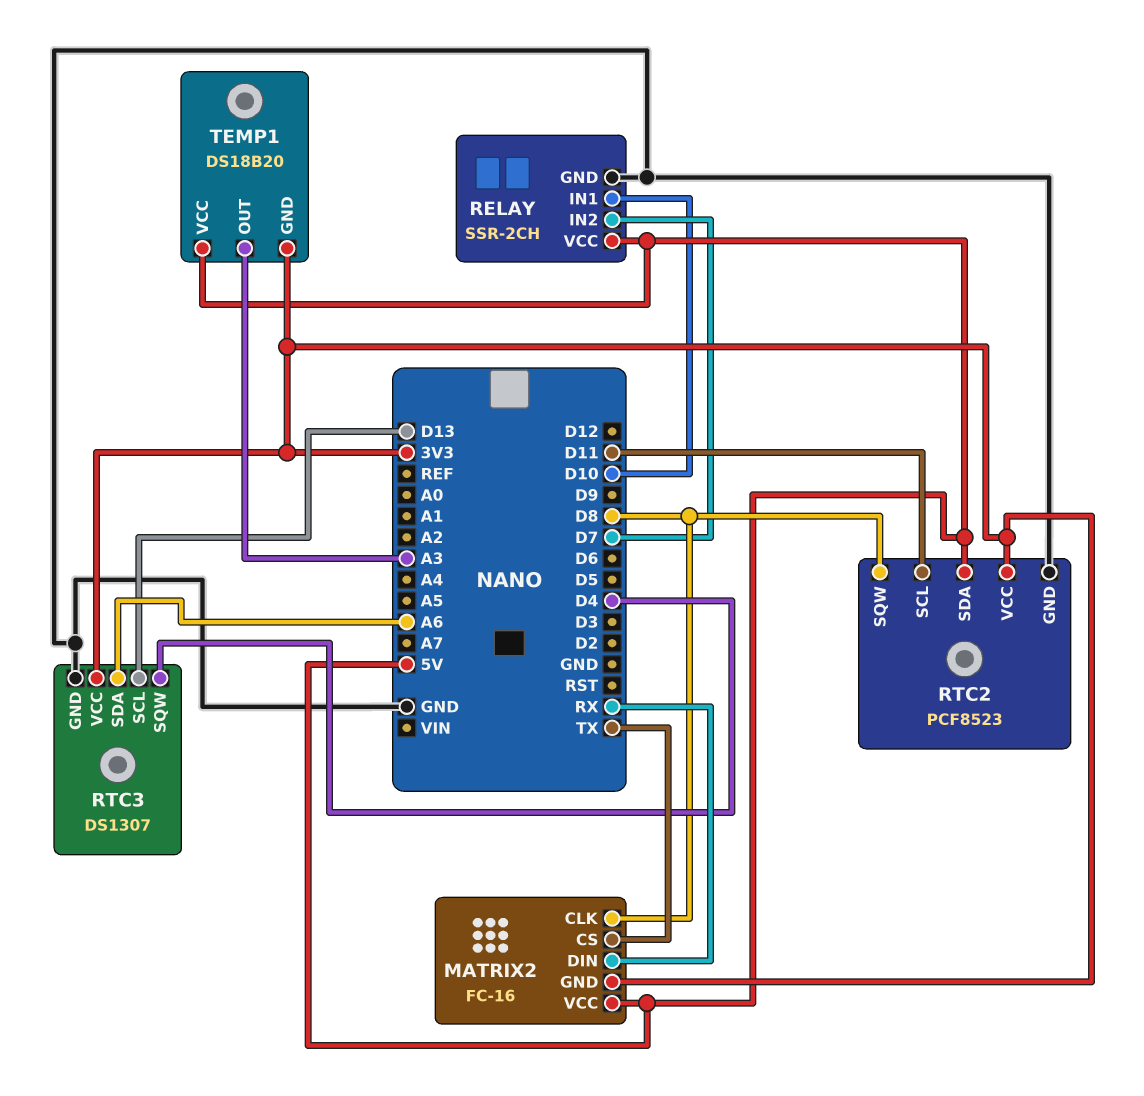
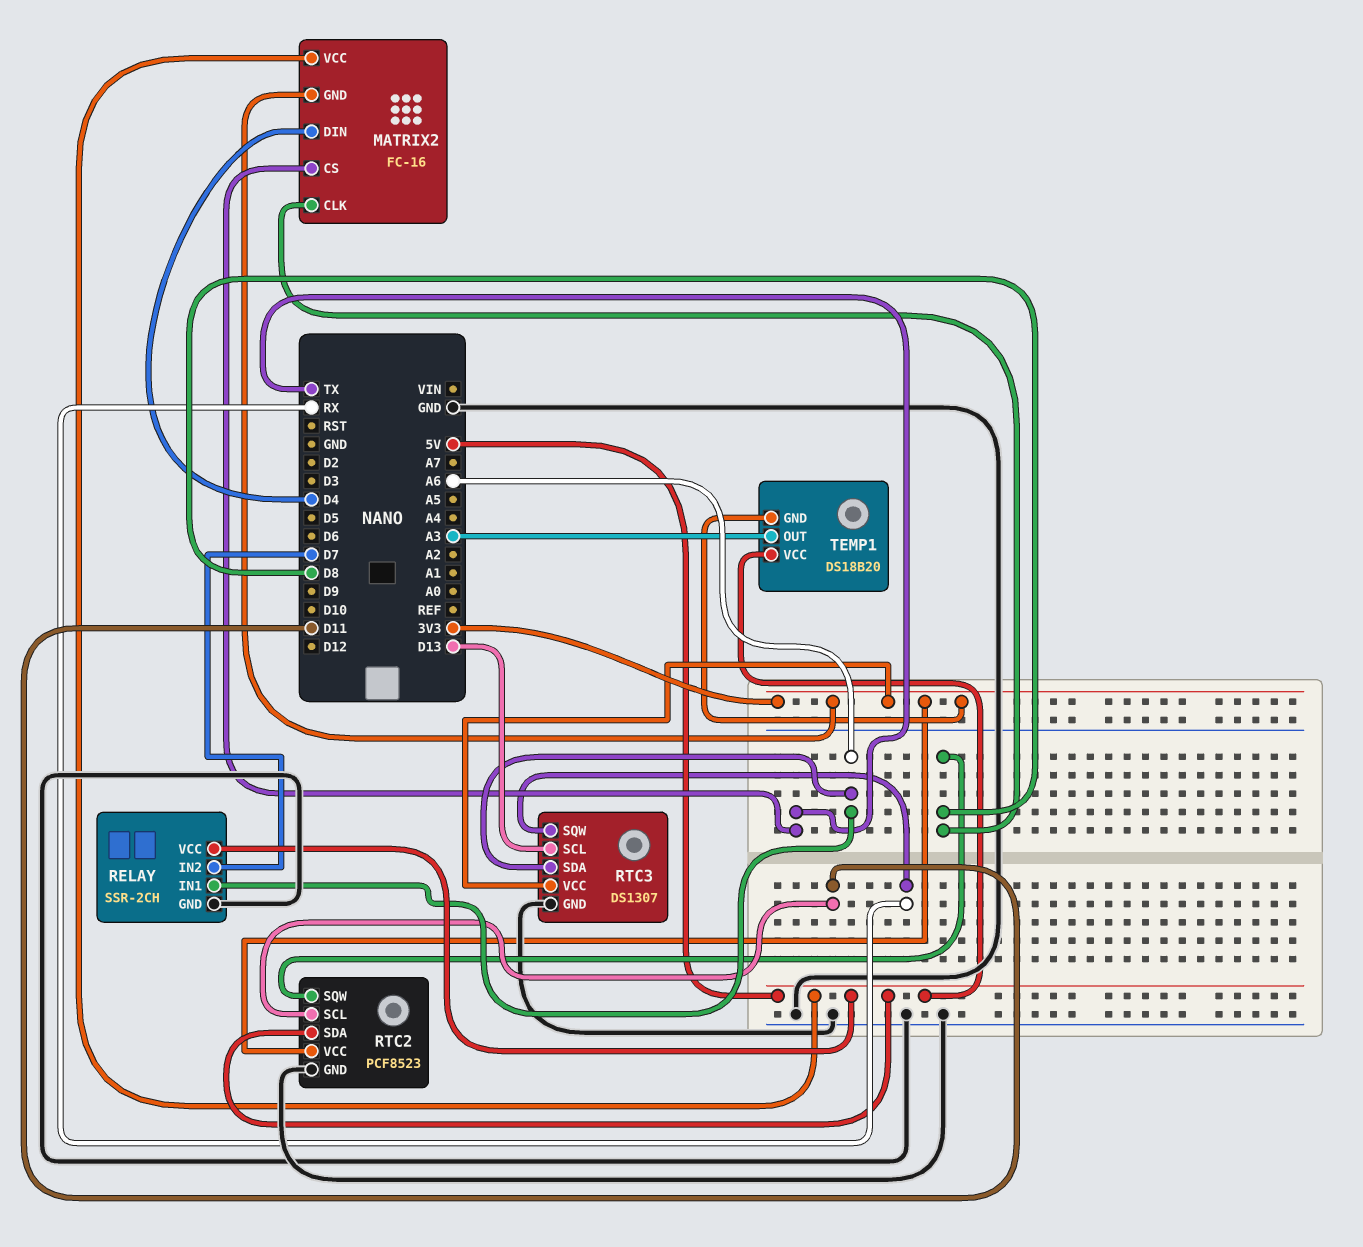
MATRIX2 pin DIN: RX -> D4
RELAY pin IN1: D10 -> A6
RTC3 pin SQW: D4 -> RX

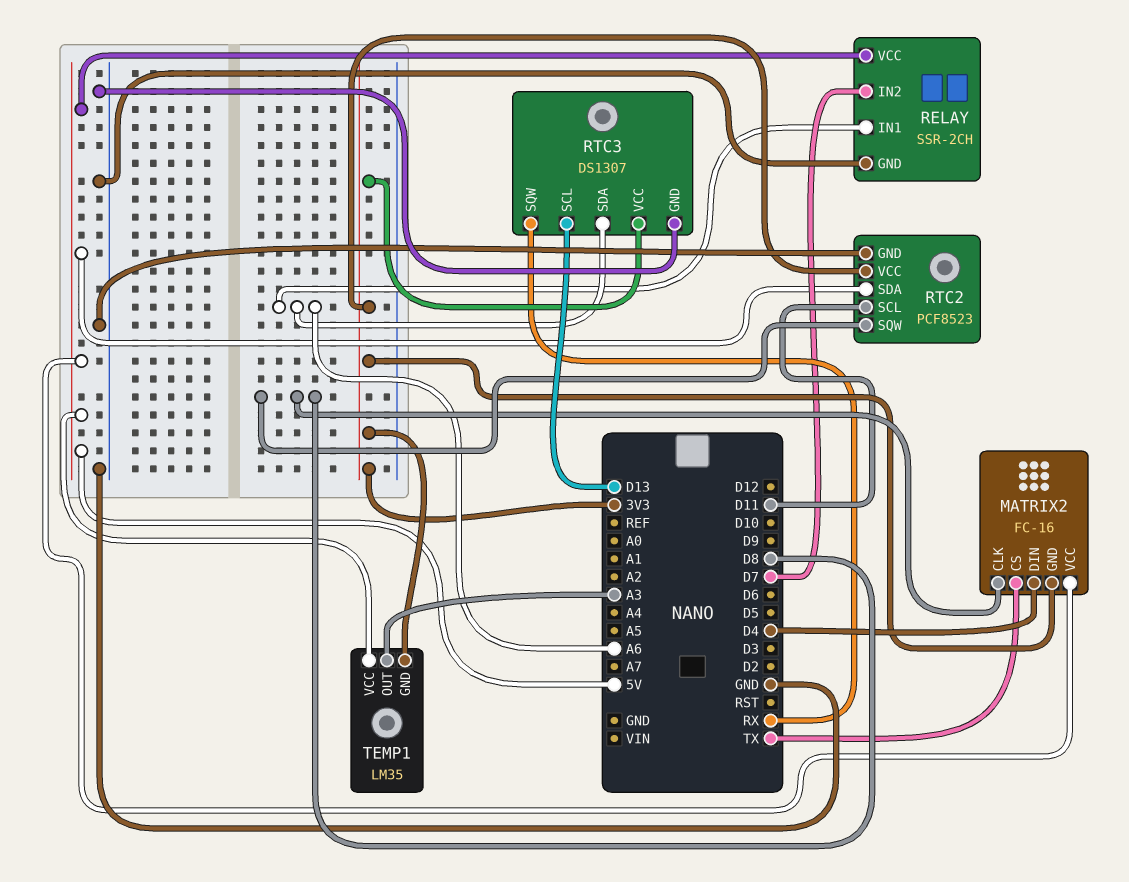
TEMP1: DS18B20 -> LM35

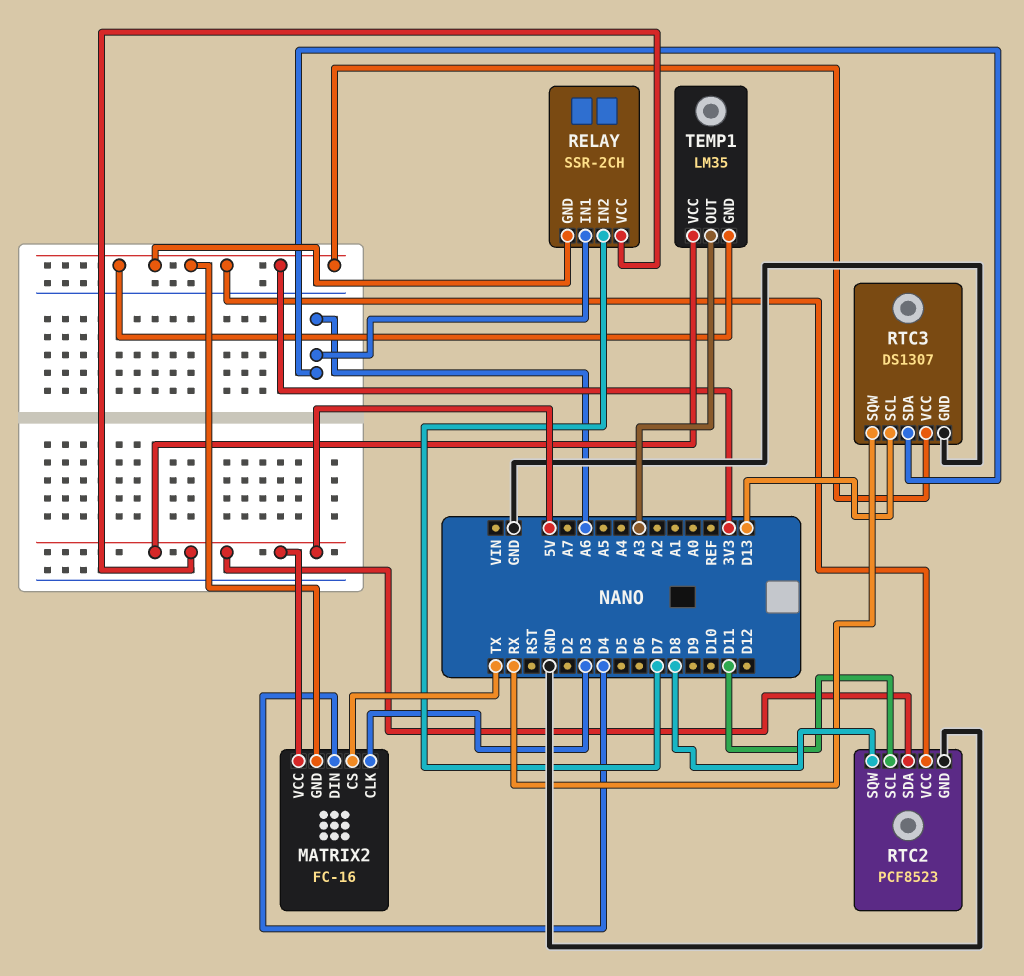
MATRIX2 pin CLK: D8 -> D3
RELAY pin GND: GND -> 3V3

